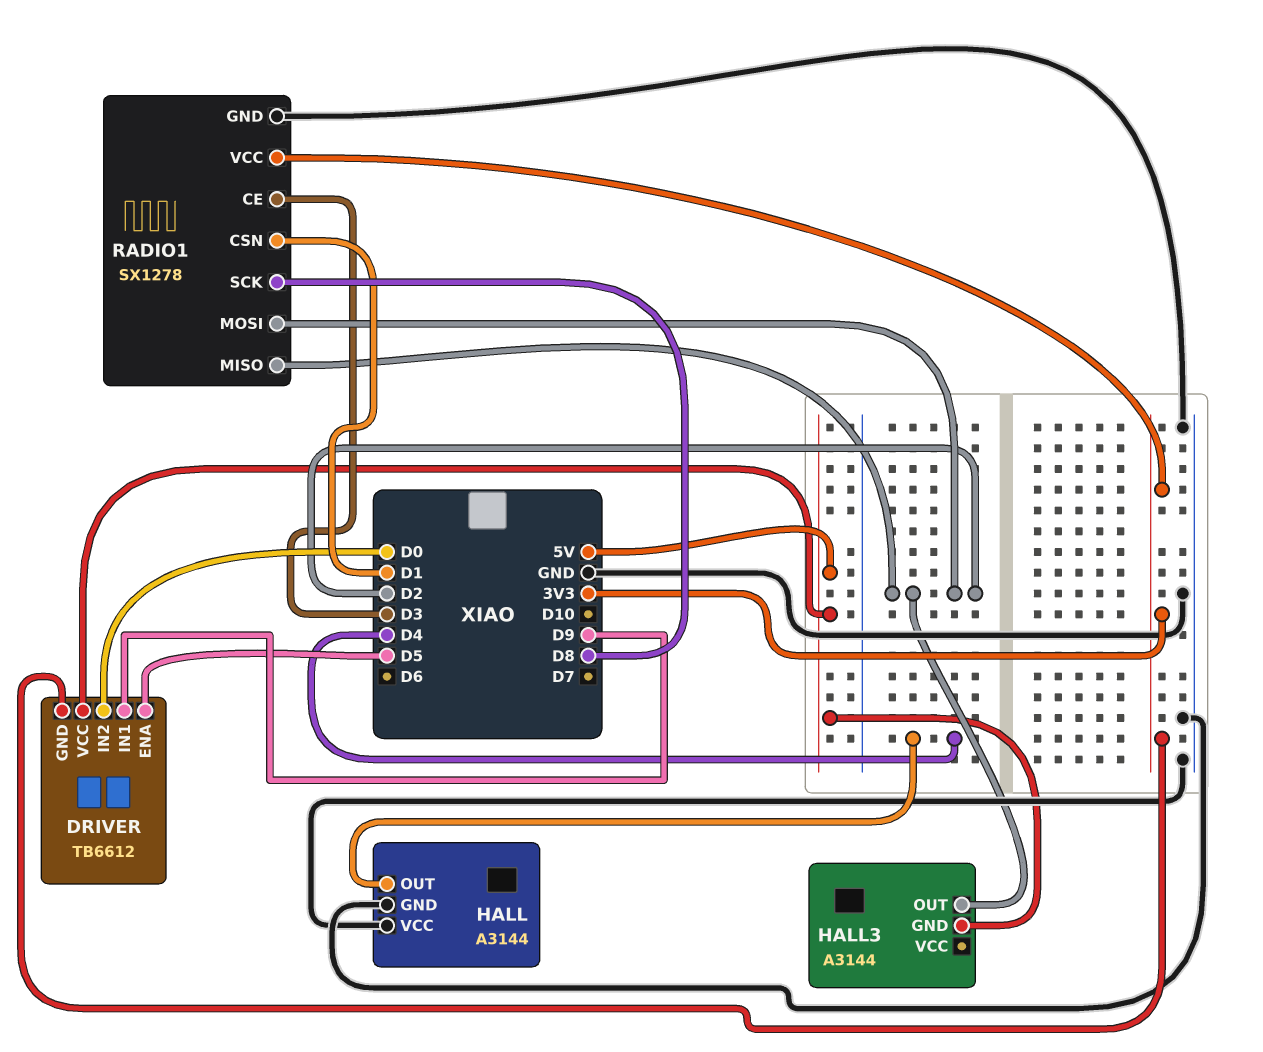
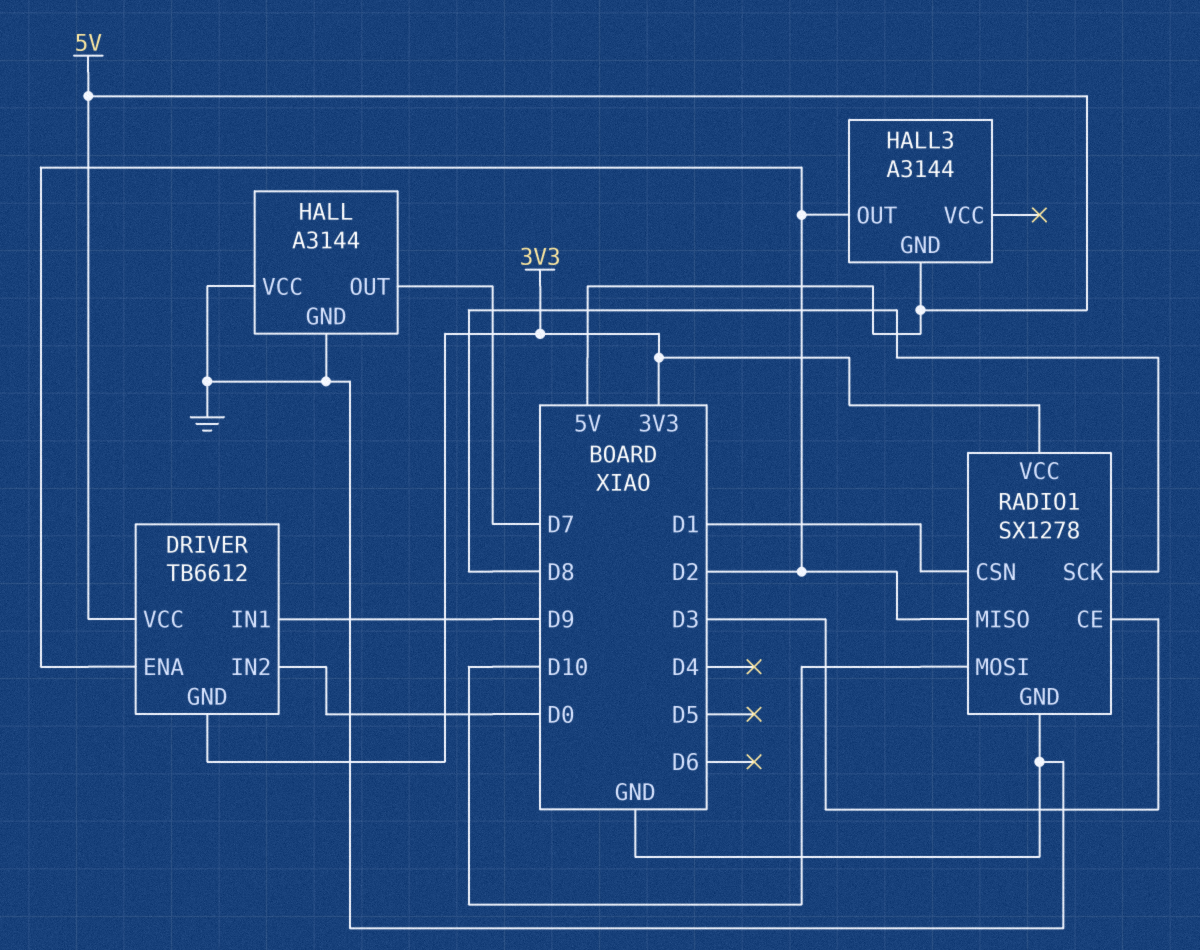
DRIVER pin ENA: D5 -> D2
HALL pin OUT: D4 -> D7
RADIO1 pin MOSI: D2 -> D10

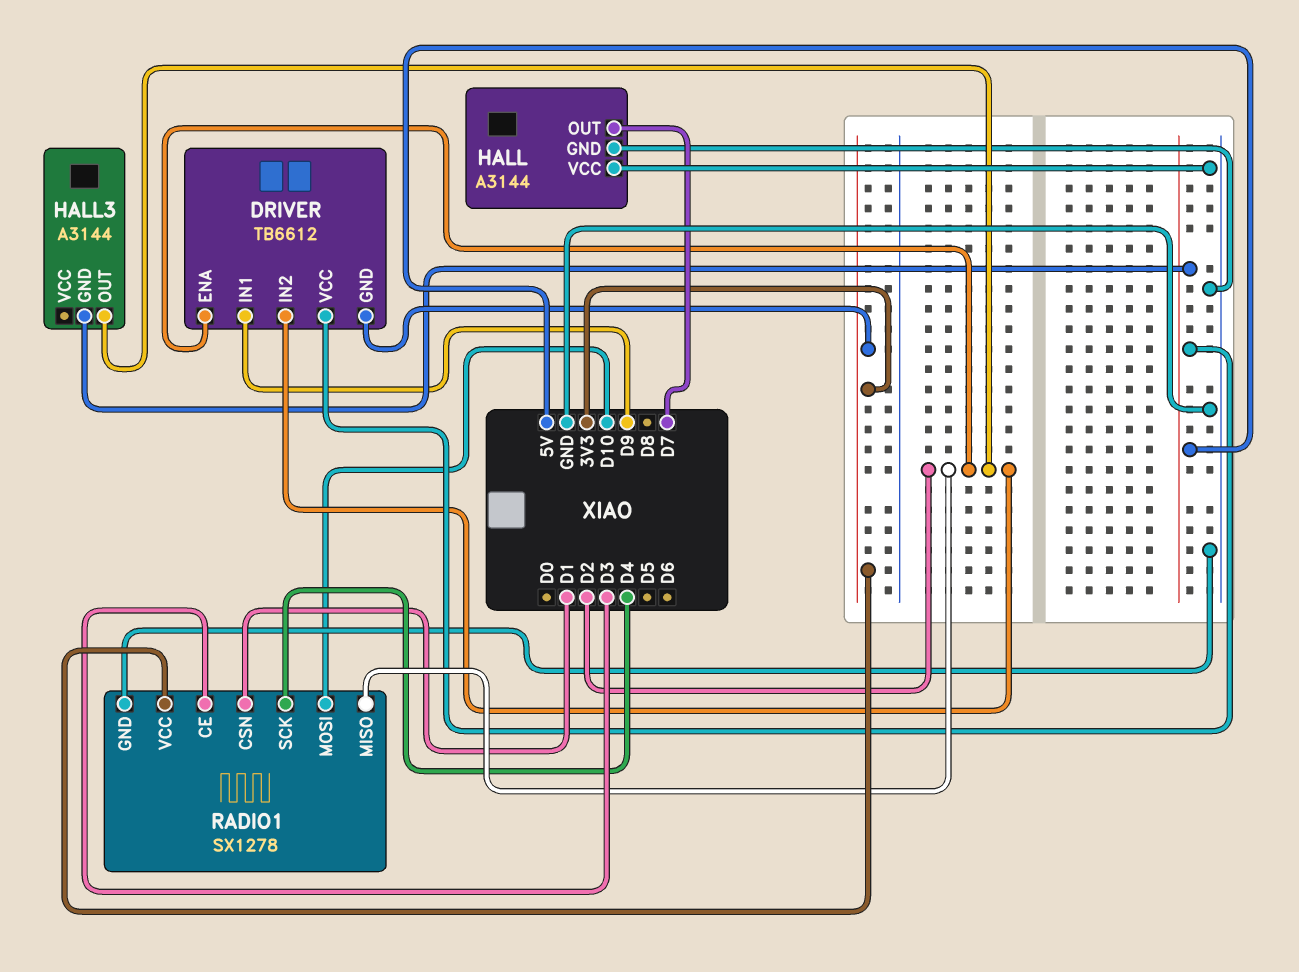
DRIVER pin IN2: D0 -> D2
RADIO1 pin SCK: D8 -> D4

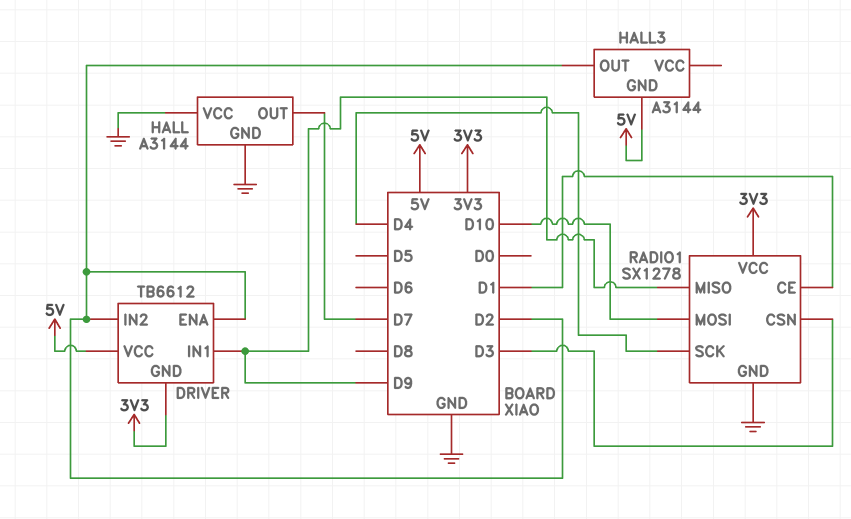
RADIO1 pin CE: D3 -> D1
RADIO1 pin CSN: D1 -> D3
RADIO1 pin MISO: D2 -> D9

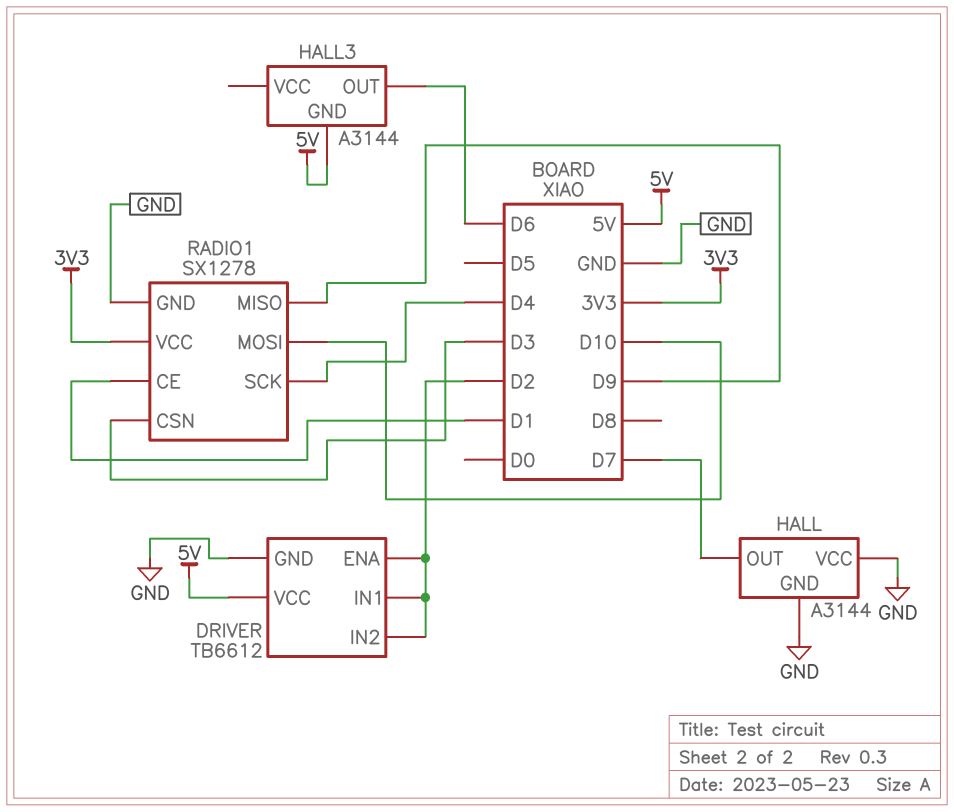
DRIVER pin GND: 3V3 -> GND
DRIVER pin IN1: D9 -> D2
HALL3 pin OUT: D2 -> D6

